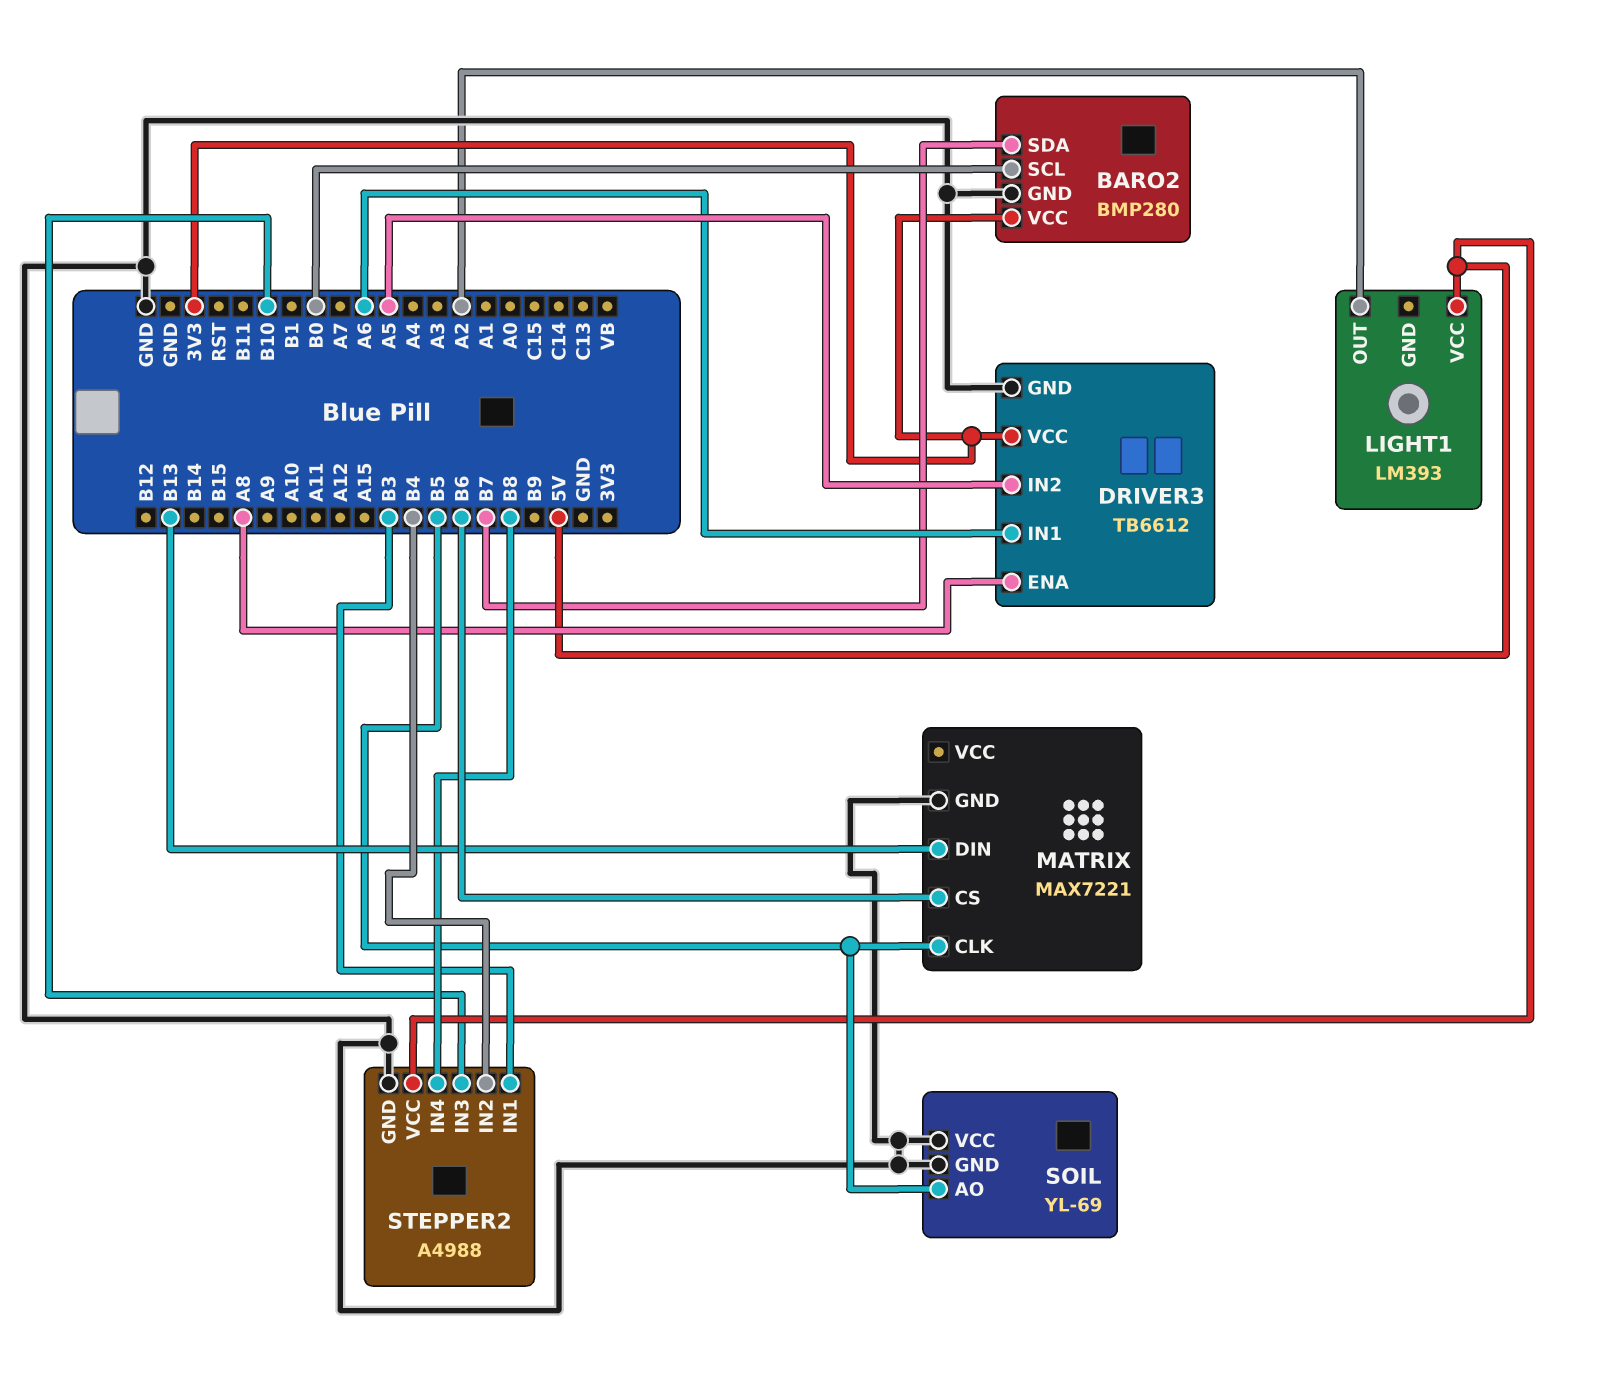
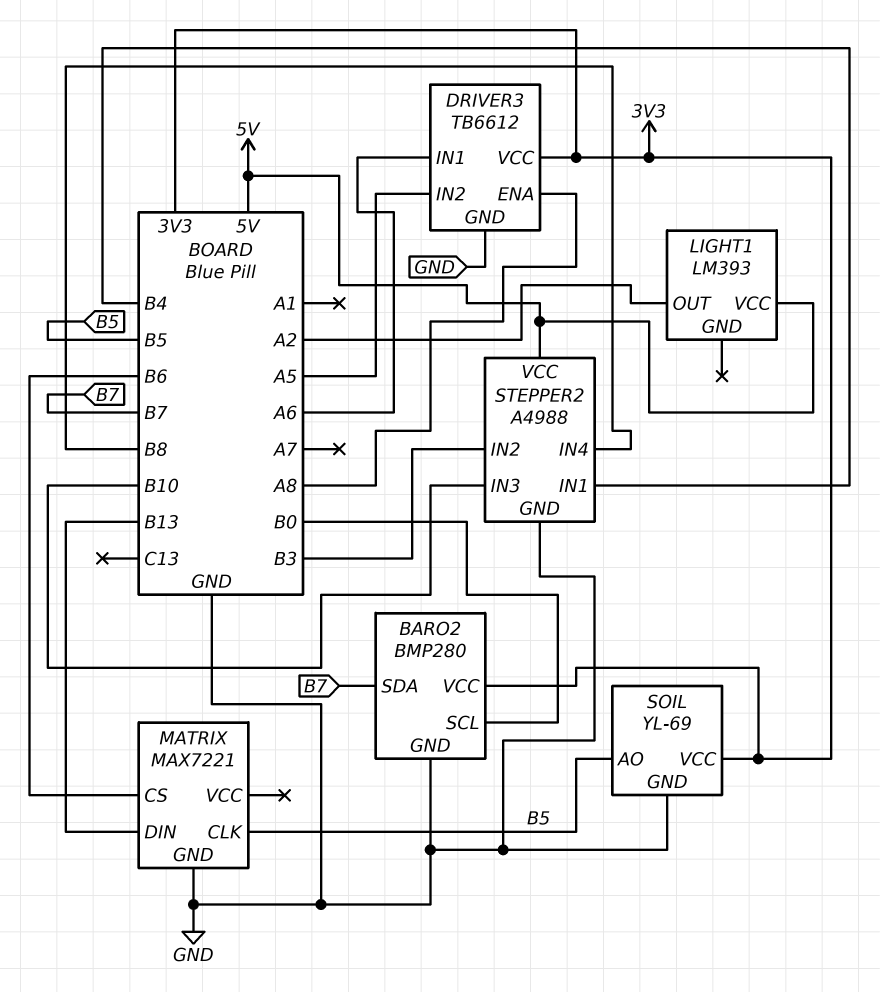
SOIL pin VCC: GND -> 3V3
STEPPER2 pin IN1: B3 -> B4
STEPPER2 pin IN2: B4 -> B3

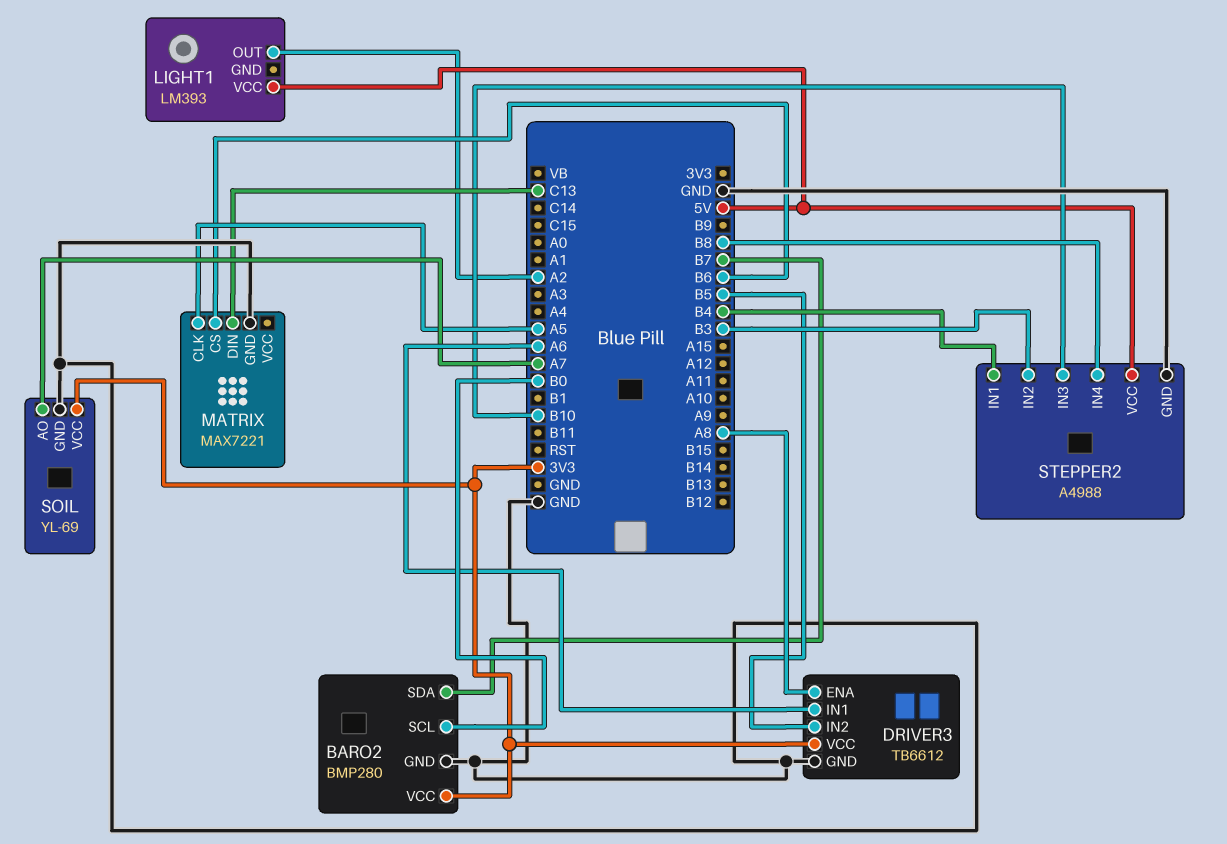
DRIVER3 pin IN2: A5 -> B5
MATRIX pin CLK: B5 -> A5
MATRIX pin DIN: B13 -> C13
SOIL pin AO: B5 -> A7

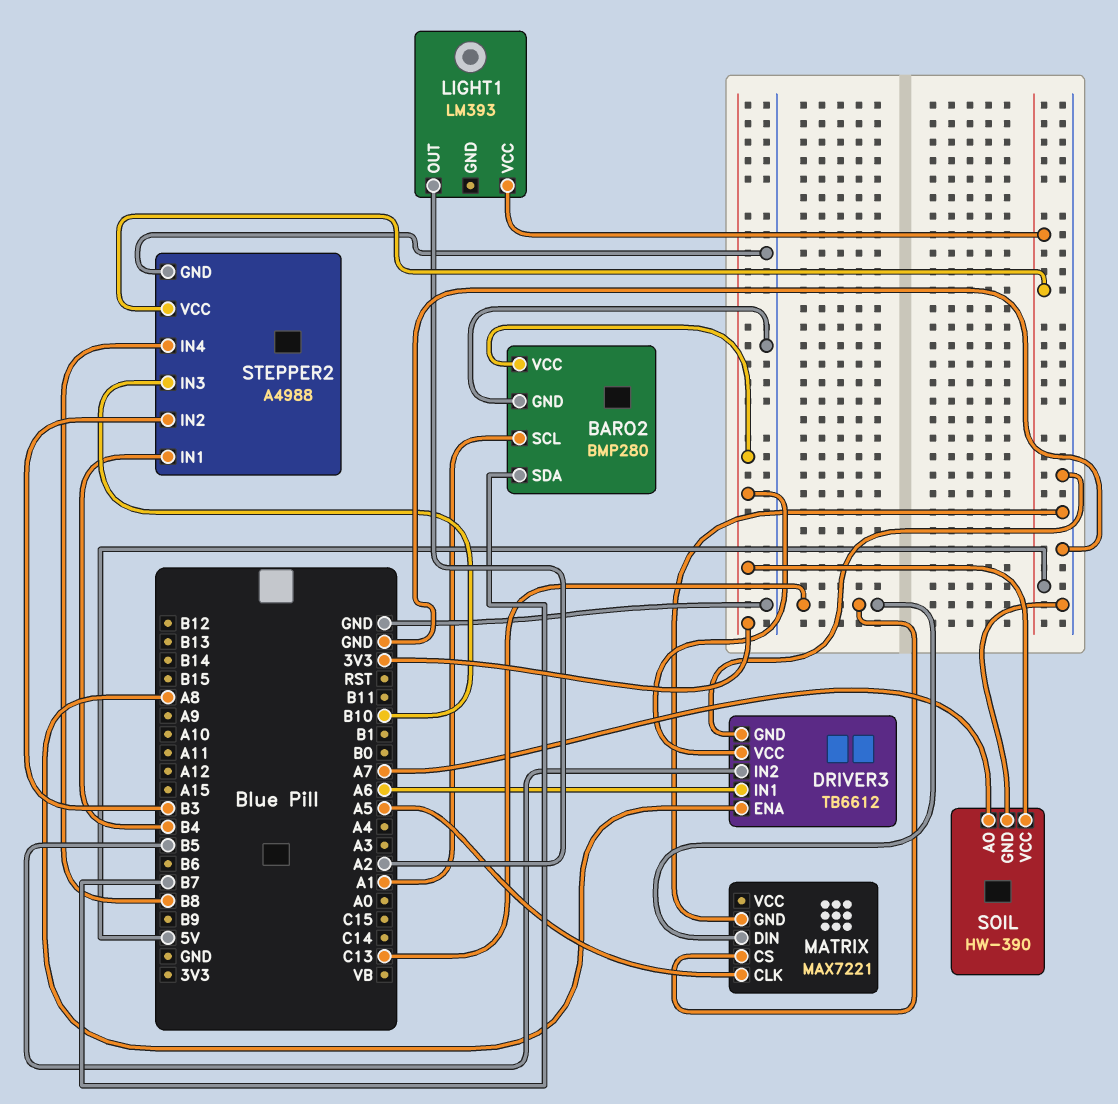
BARO2 pin SCL: B0 -> A1
MATRIX pin CS: B6 -> C13
SOIL: YL-69 -> HW-390

